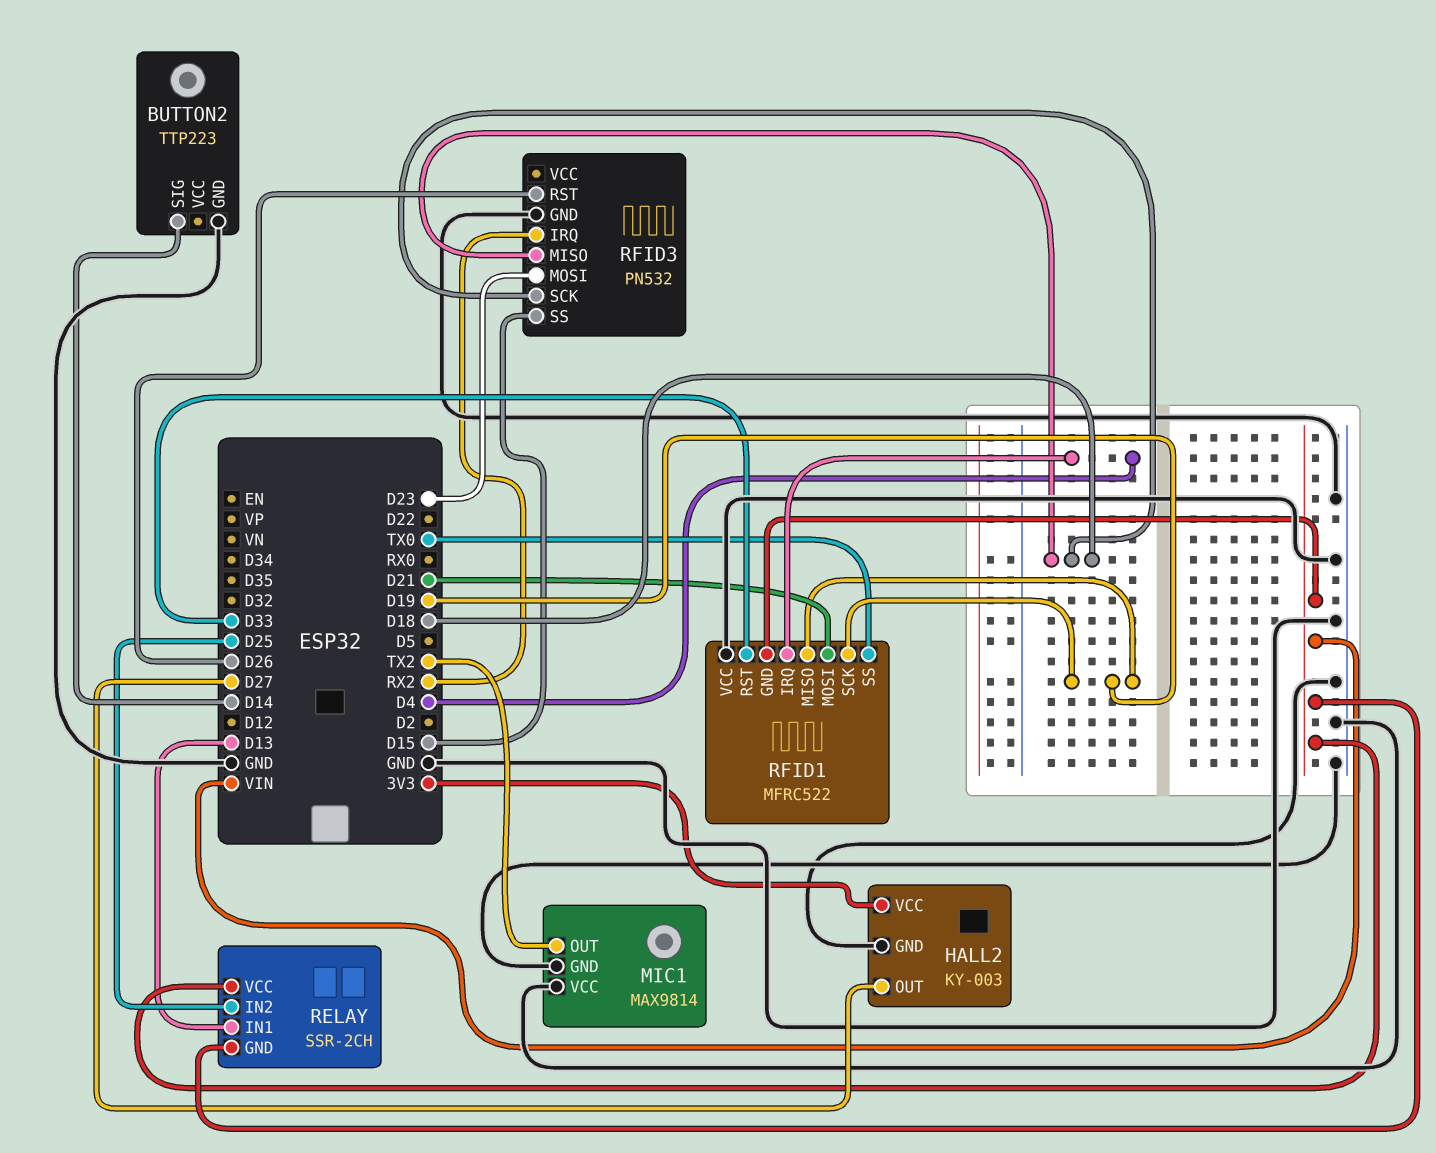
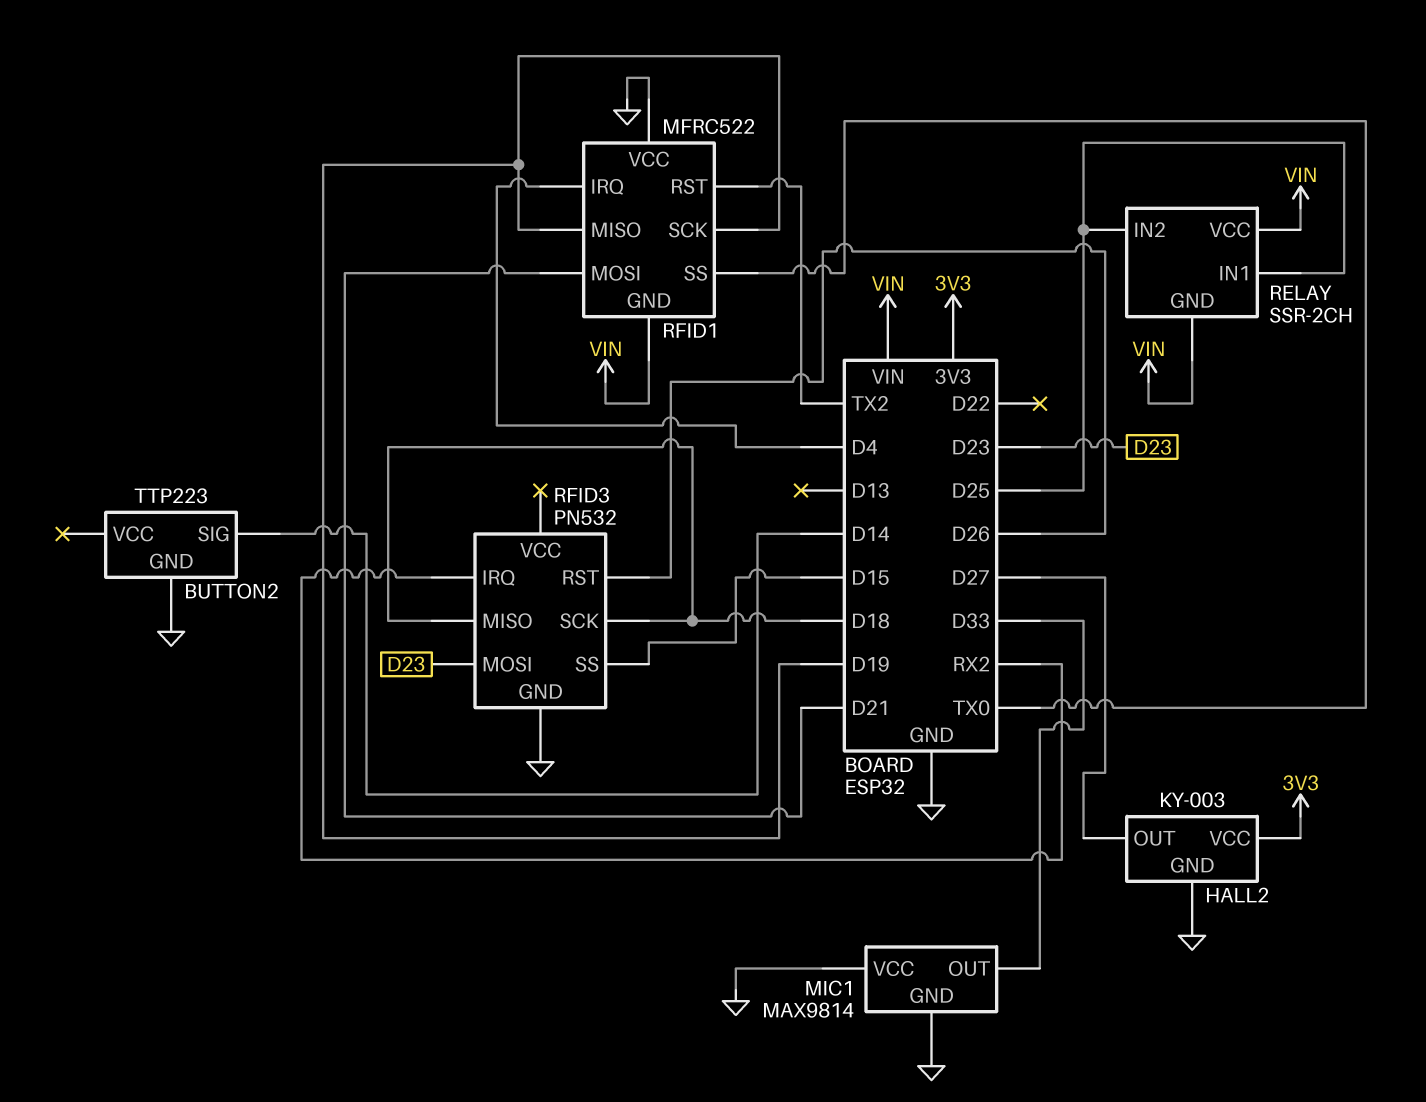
MIC1 pin OUT: TX2 -> D33
RELAY pin IN1: D13 -> D25
RFID1 pin RST: D33 -> TX2

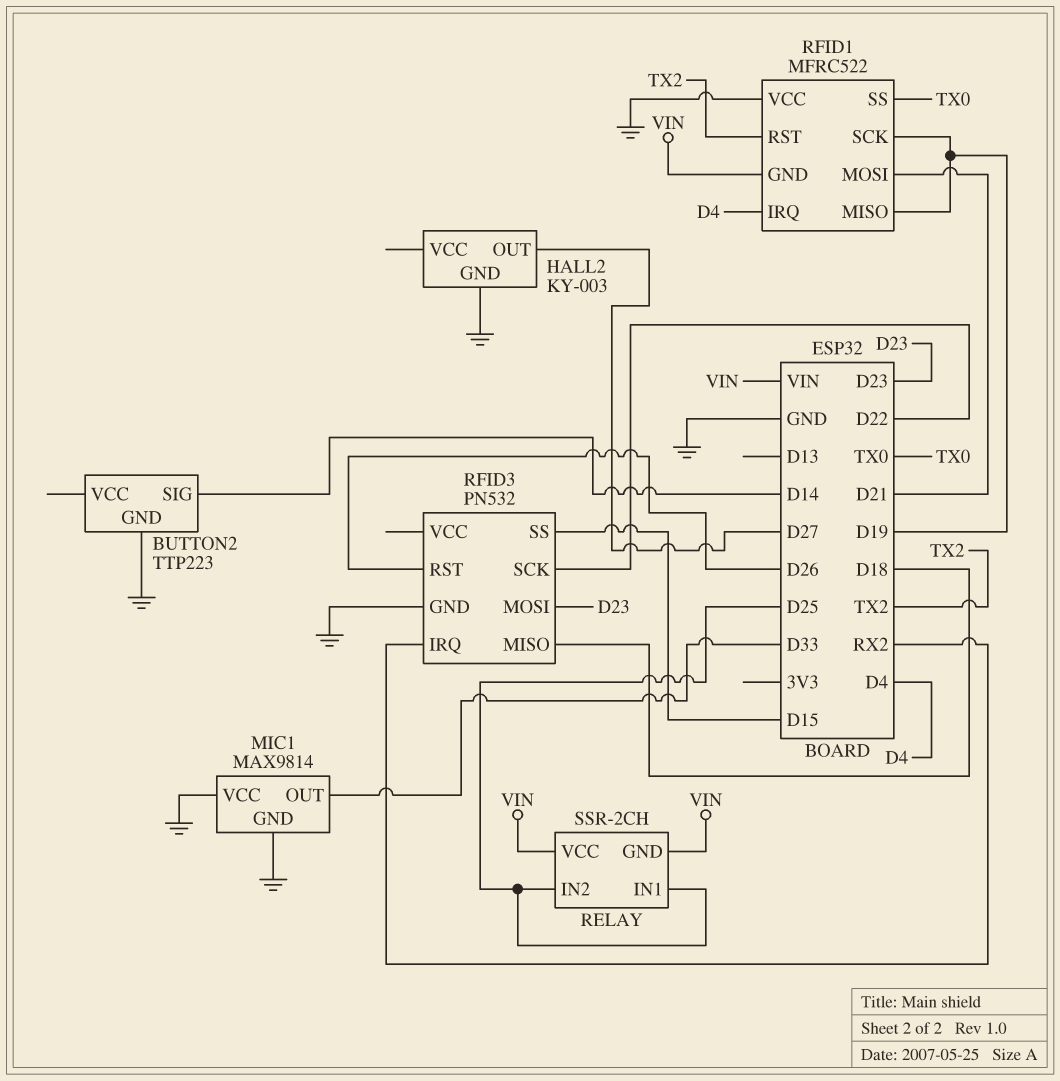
HALL2 pin VCC: 3V3 -> none
RFID3 pin SCK: D18 -> D22

